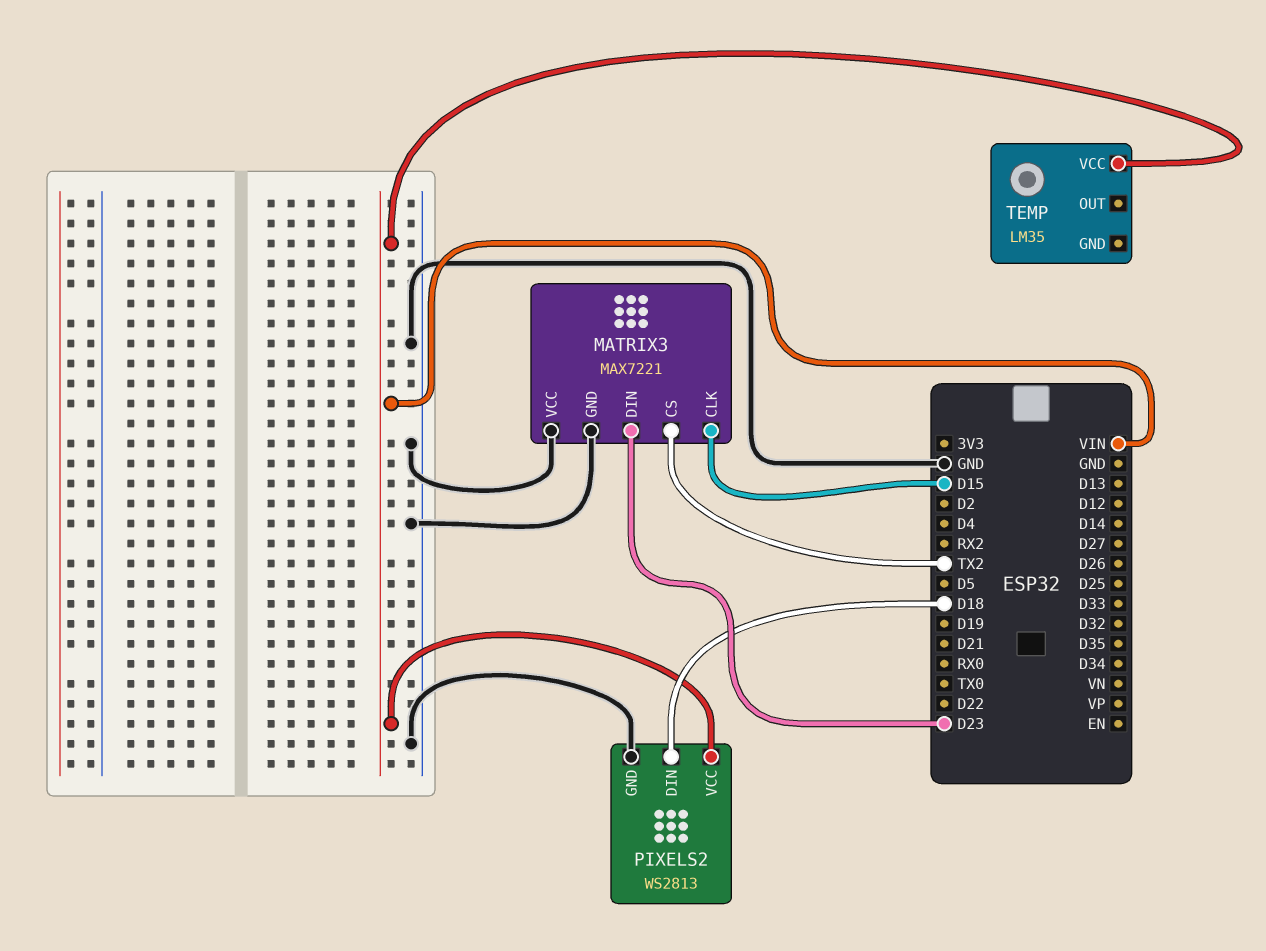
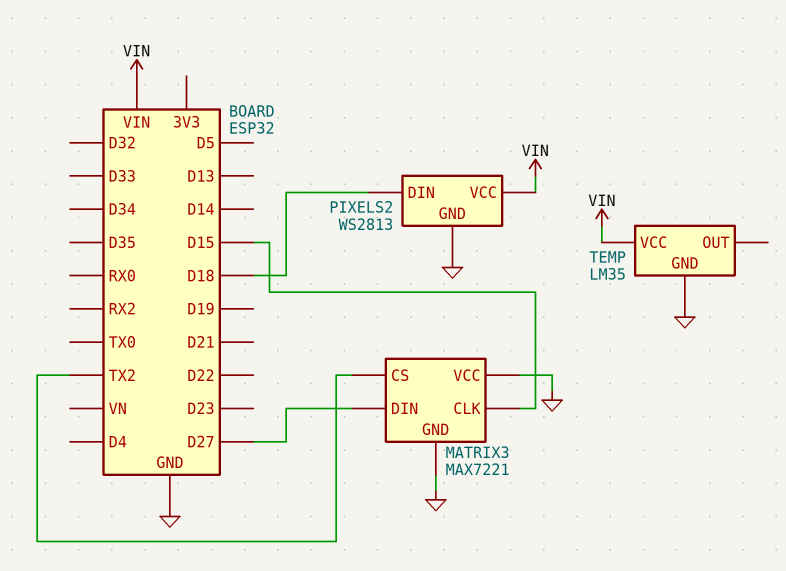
MATRIX3 pin DIN: D23 -> D27
TEMP pin GND: none -> GND

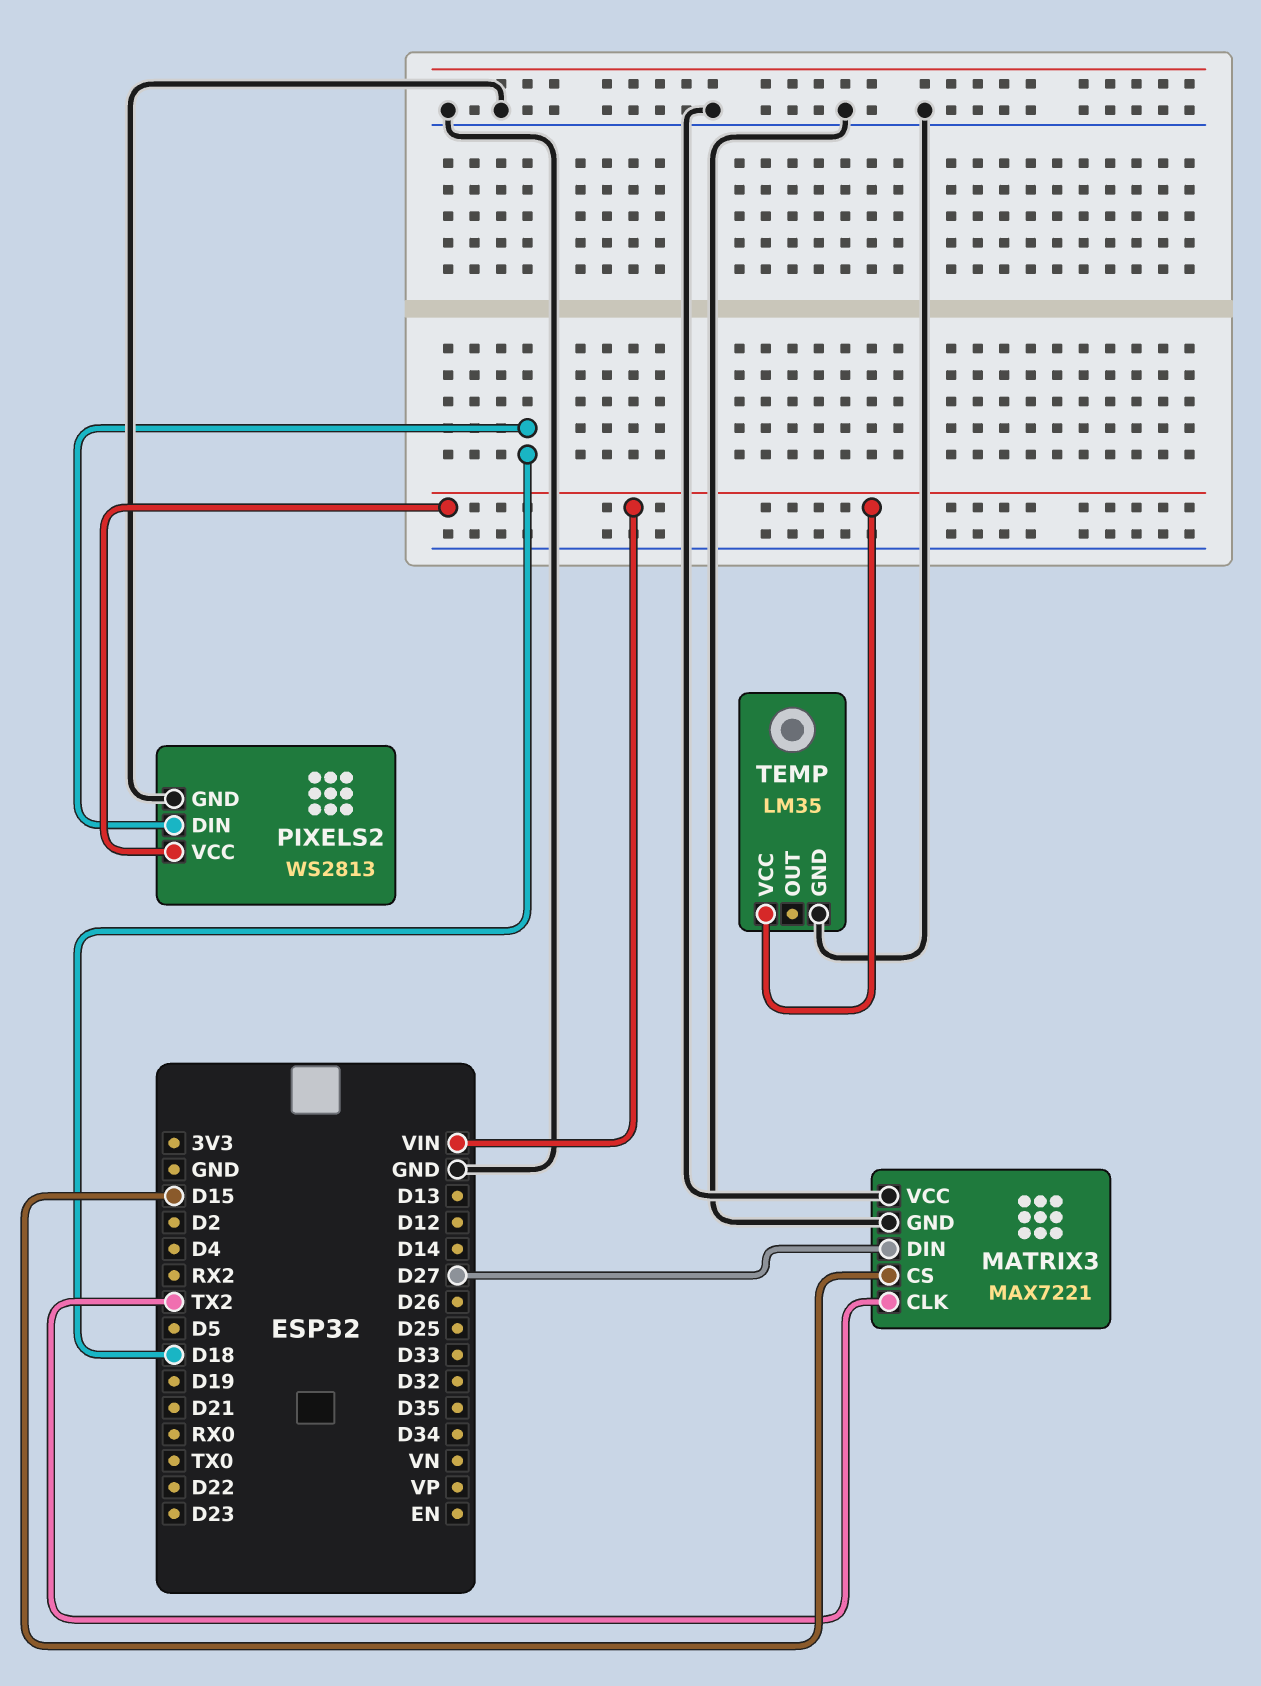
MATRIX3 pin CLK: D15 -> TX2
MATRIX3 pin CS: TX2 -> D15

